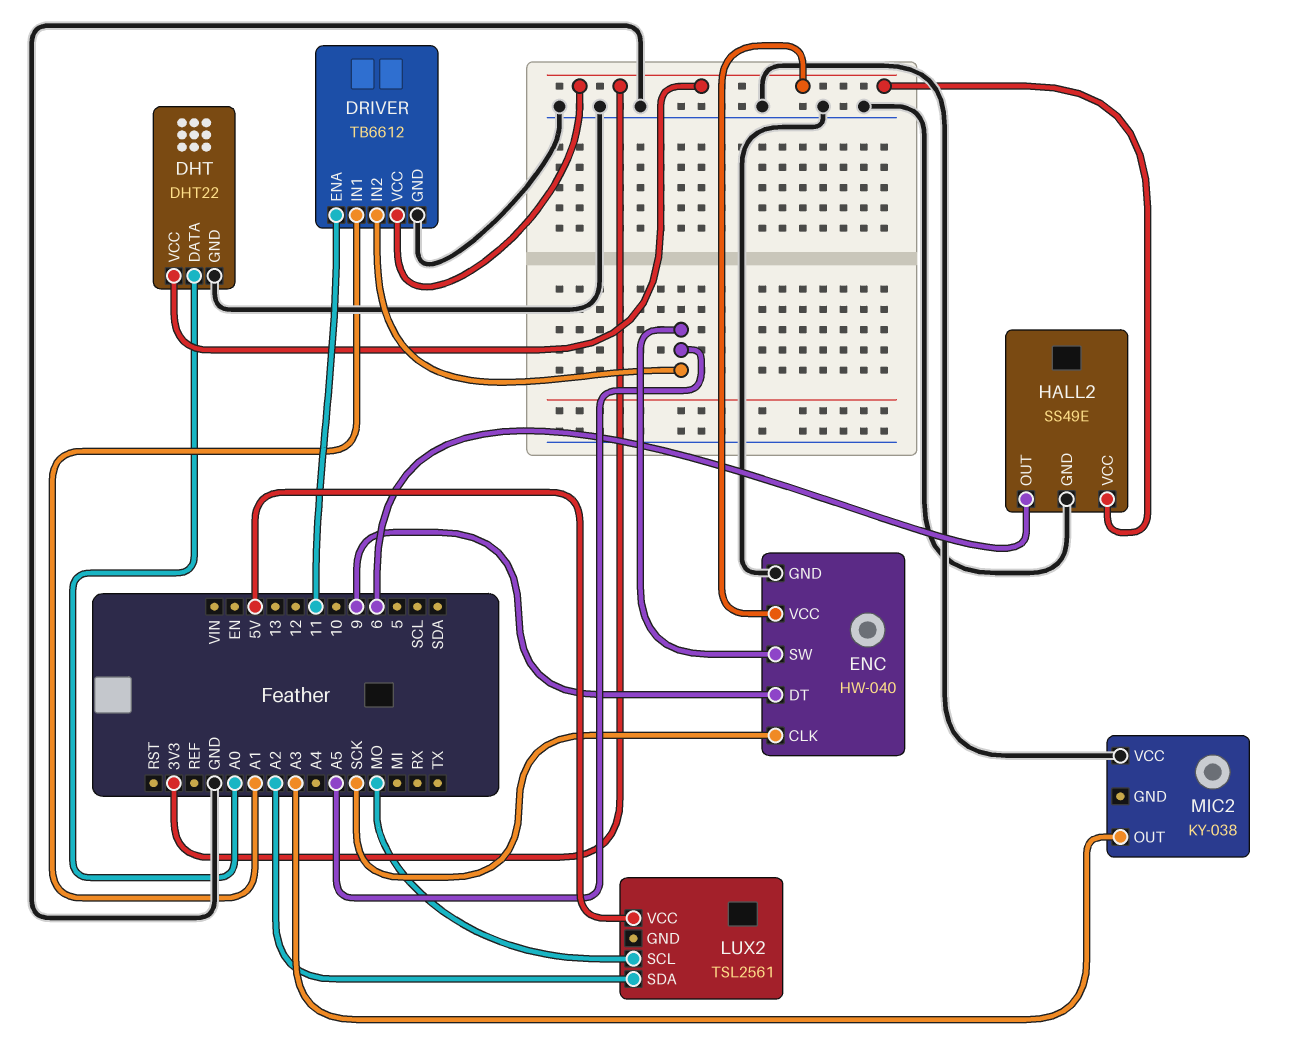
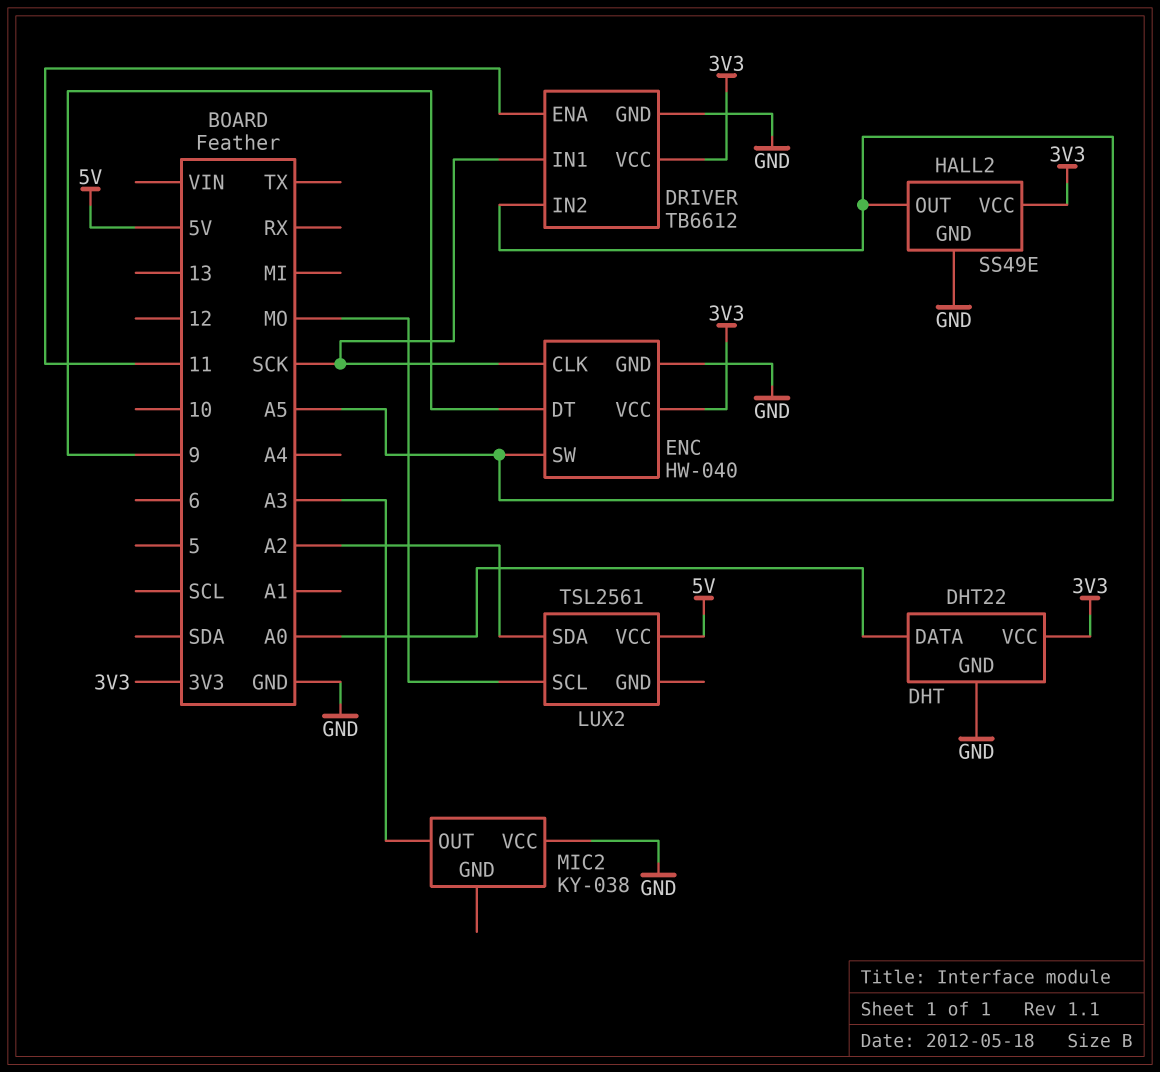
DRIVER pin IN1: A1 -> SCK
HALL2 pin OUT: 6 -> A5

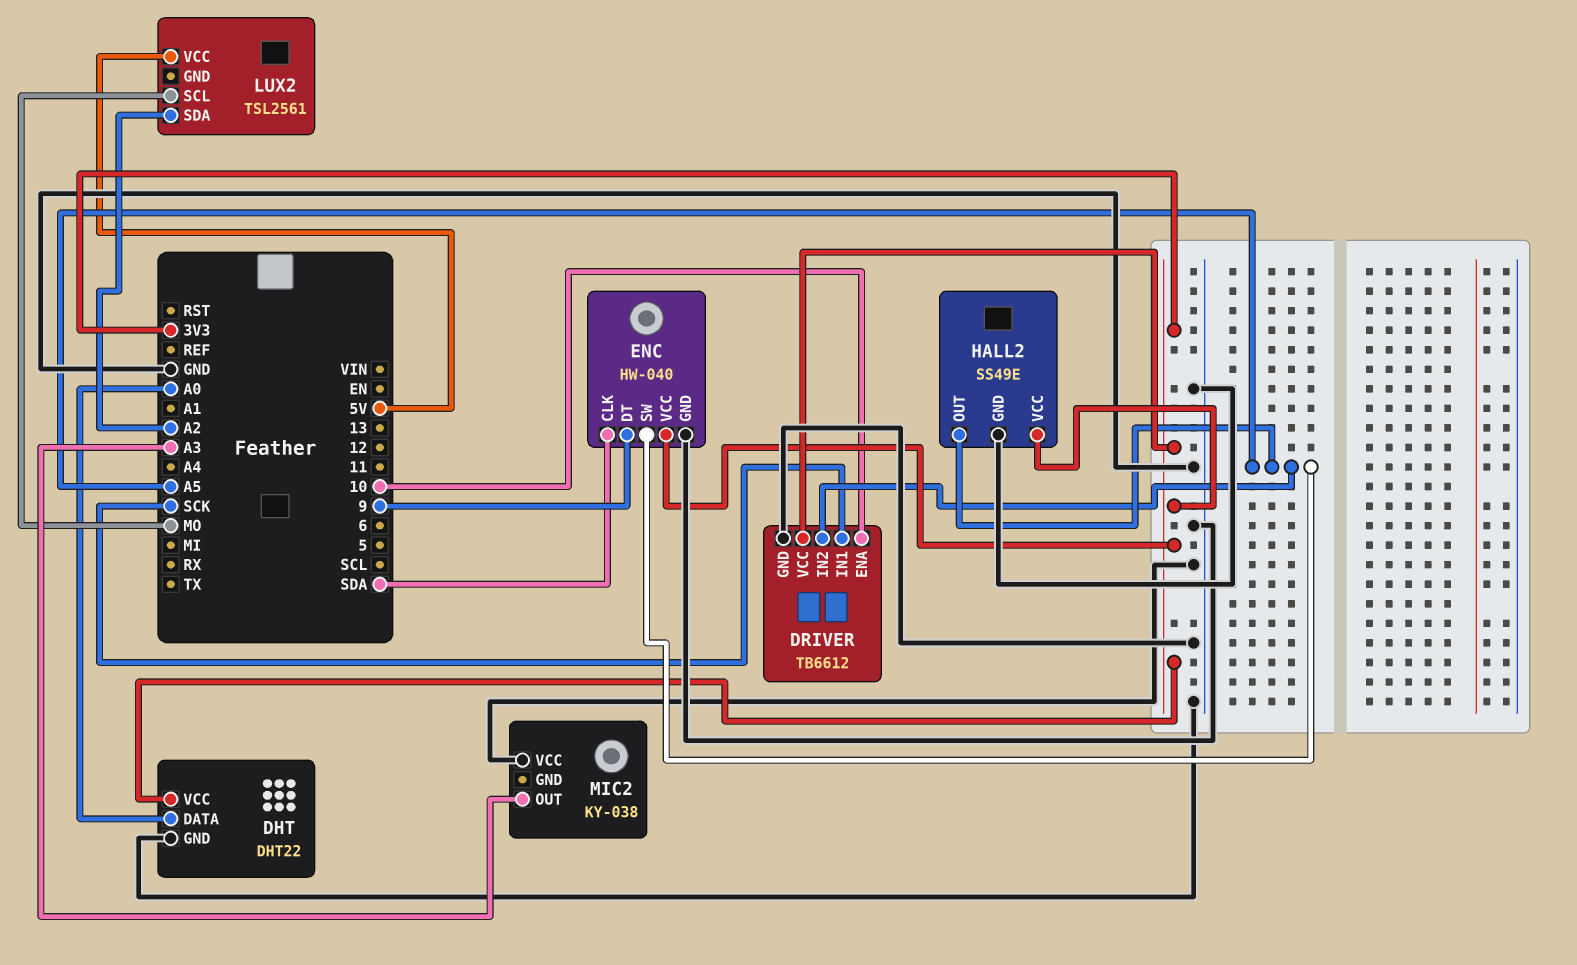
DRIVER pin ENA: 11 -> 10
ENC pin CLK: SCK -> SDA

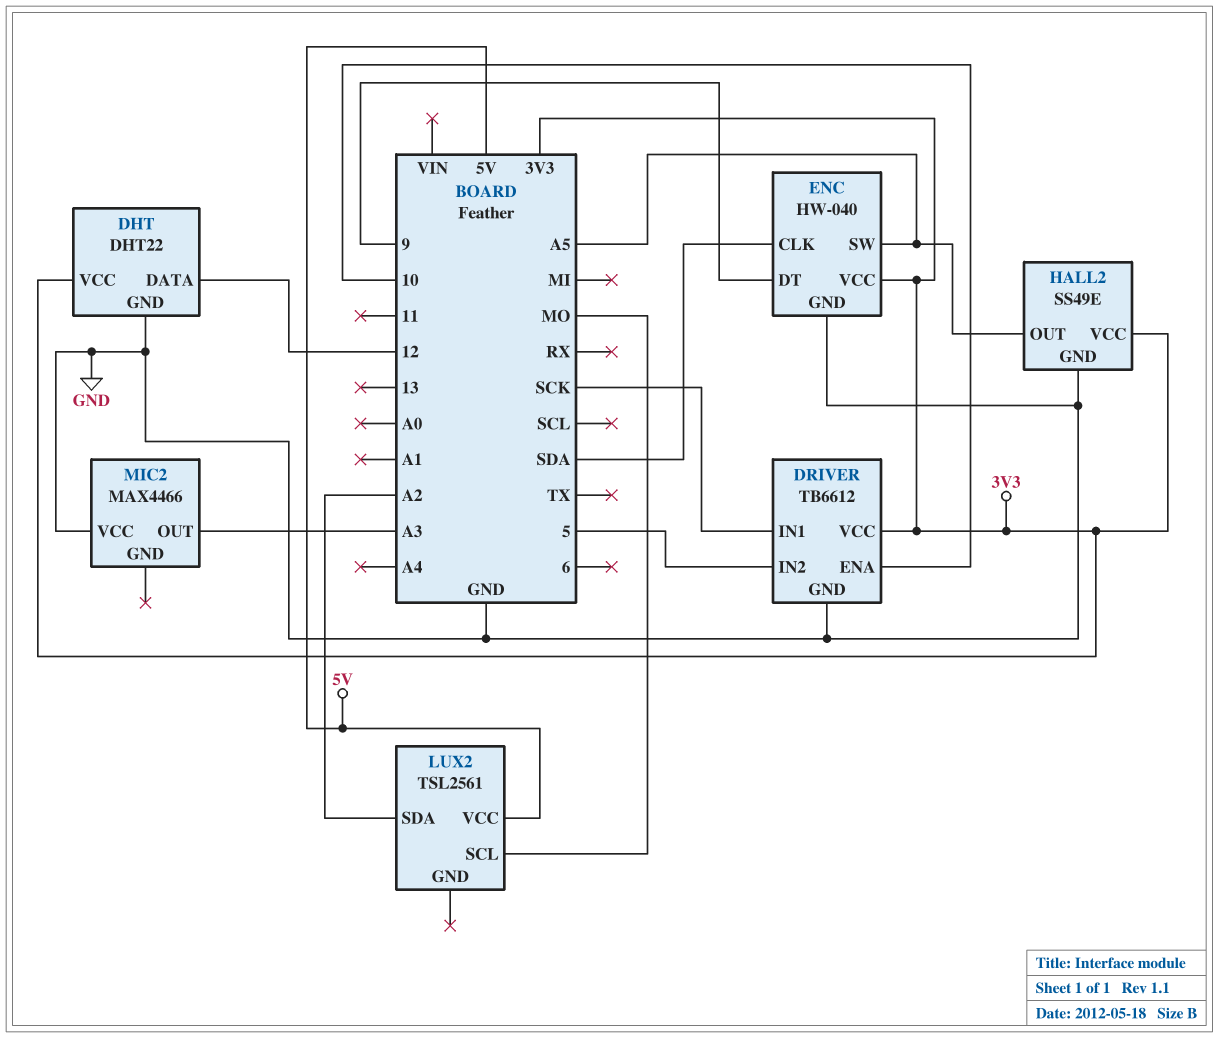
DHT pin DATA: A0 -> 12
DRIVER pin IN2: A5 -> 5
MIC2: KY-038 -> MAX4466

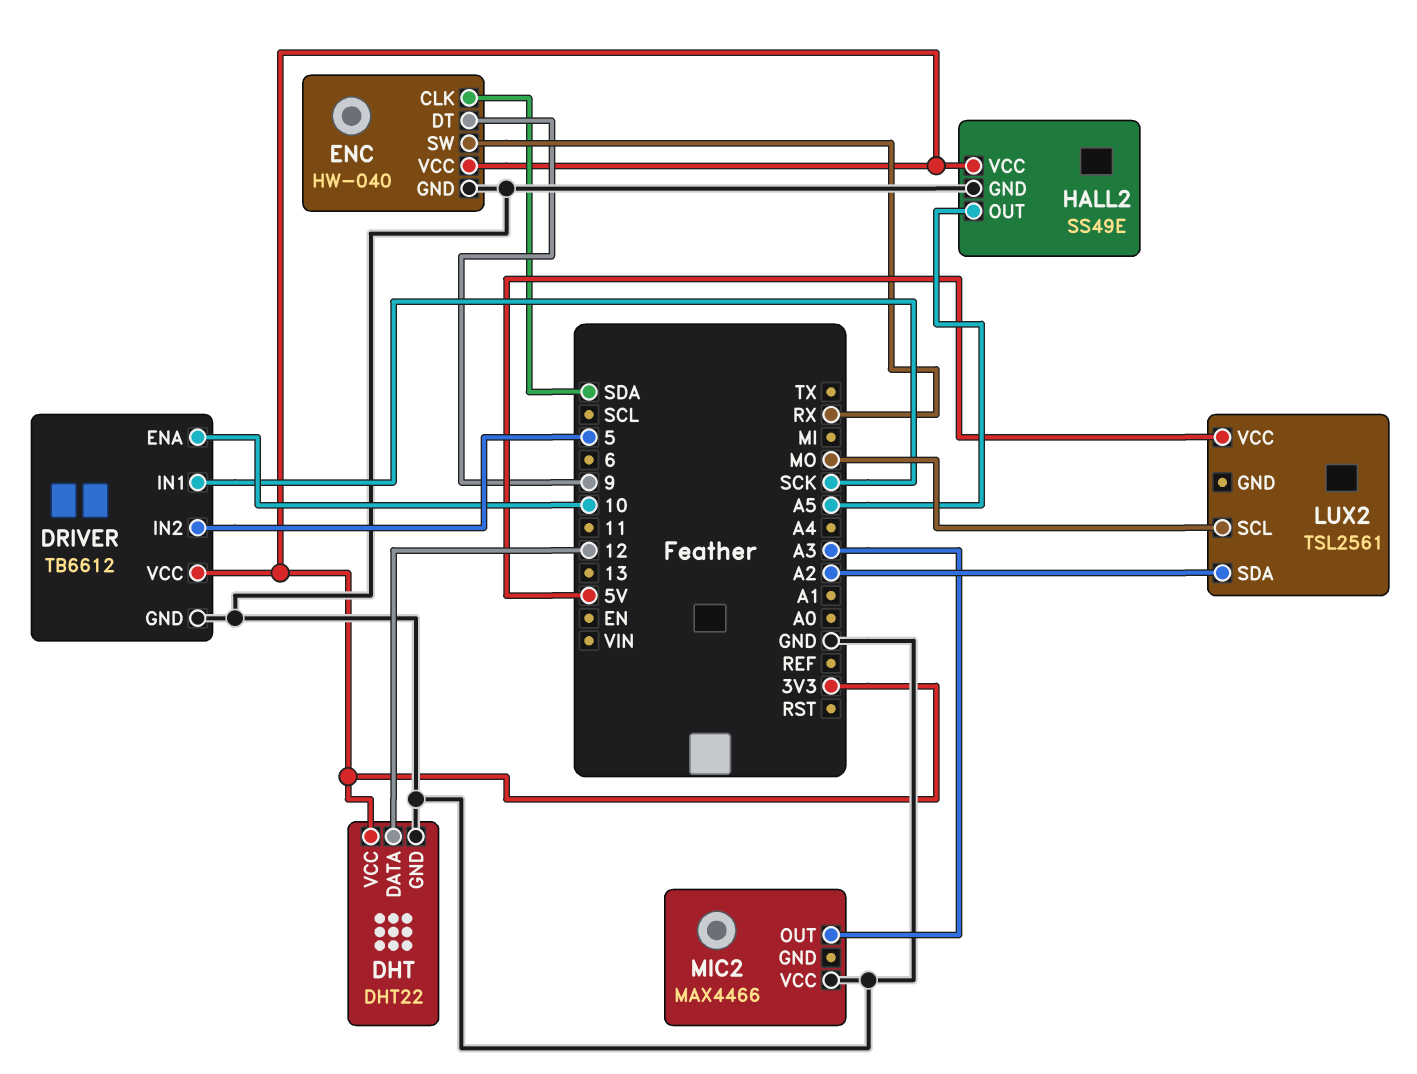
ENC pin SW: A5 -> RX

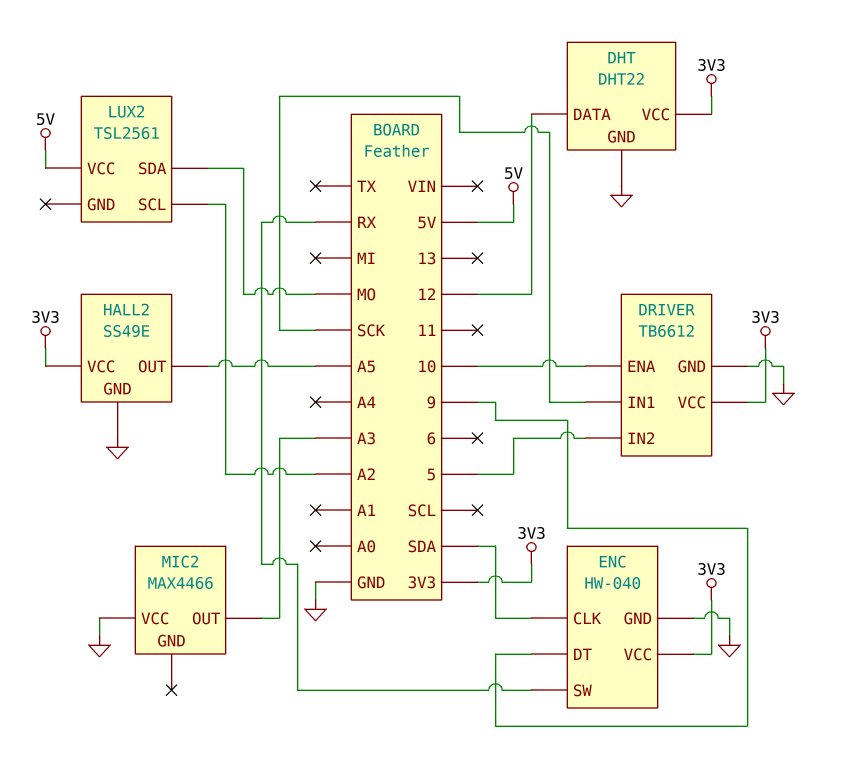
LUX2 pin SCL: MO -> A2
LUX2 pin SDA: A2 -> MO

